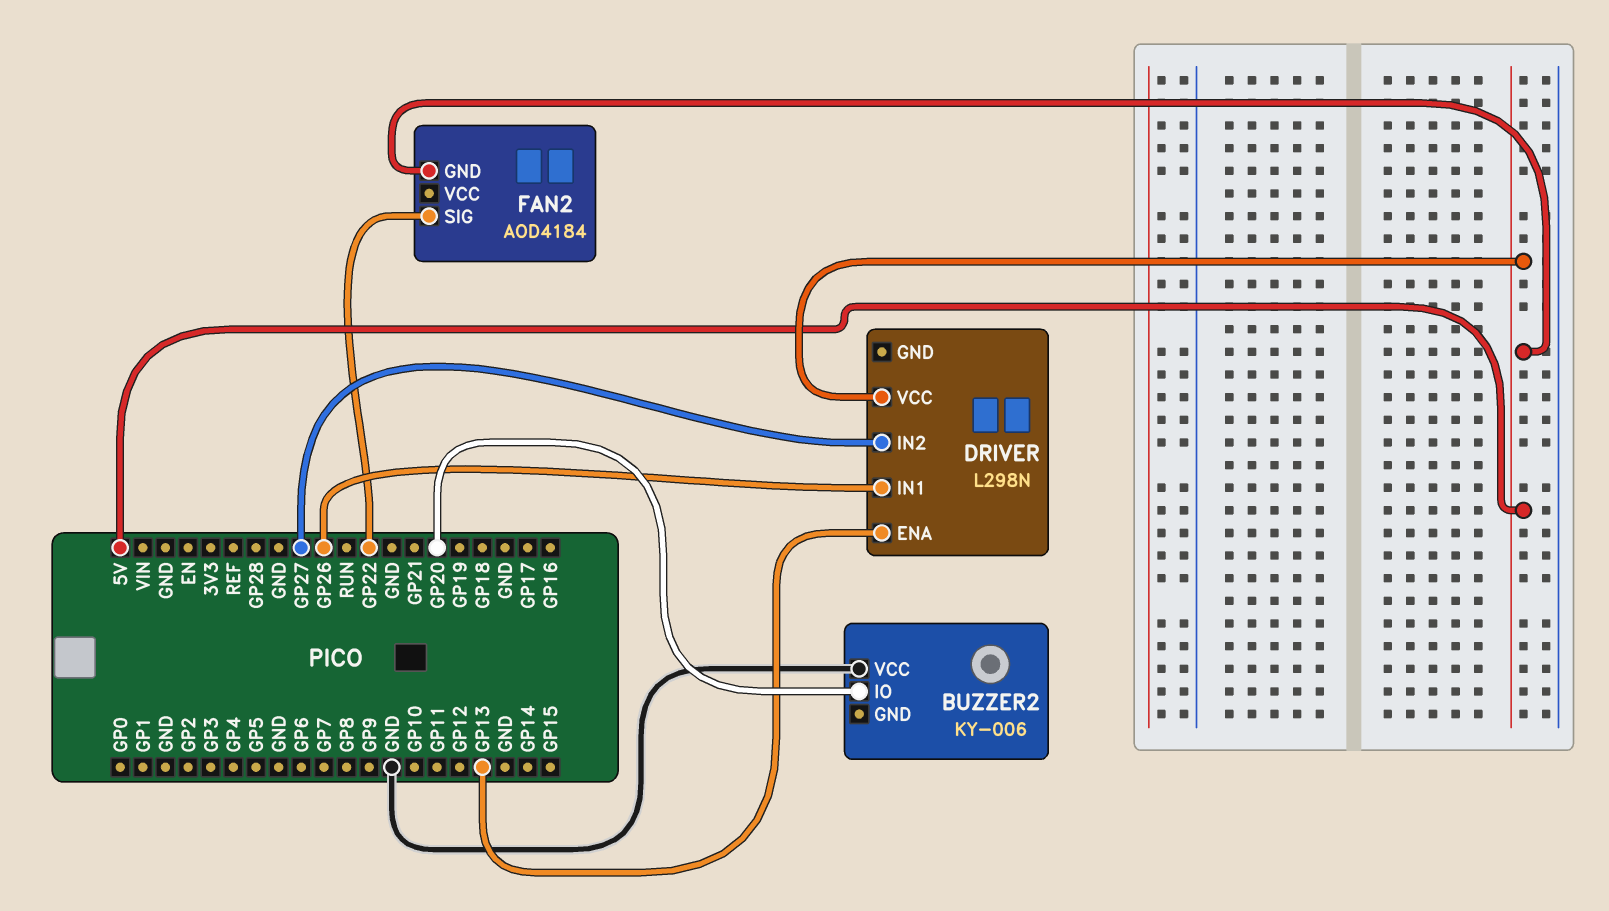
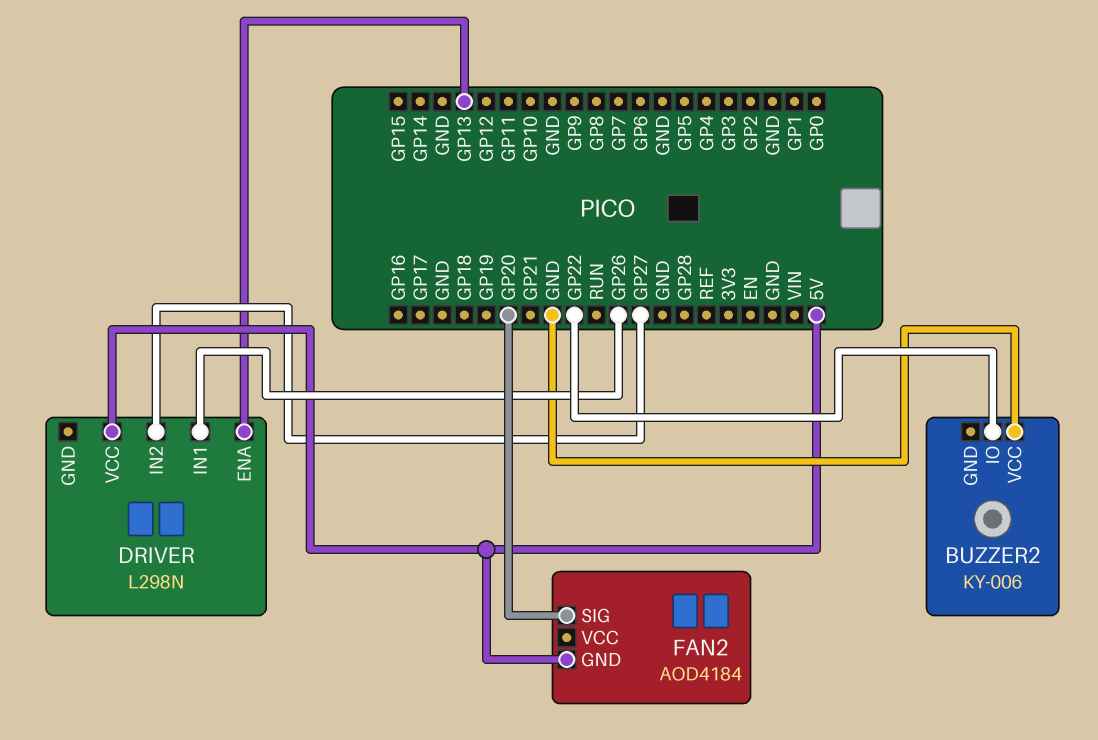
BUZZER2 pin IO: GP20 -> GP22
FAN2 pin SIG: GP22 -> GP20

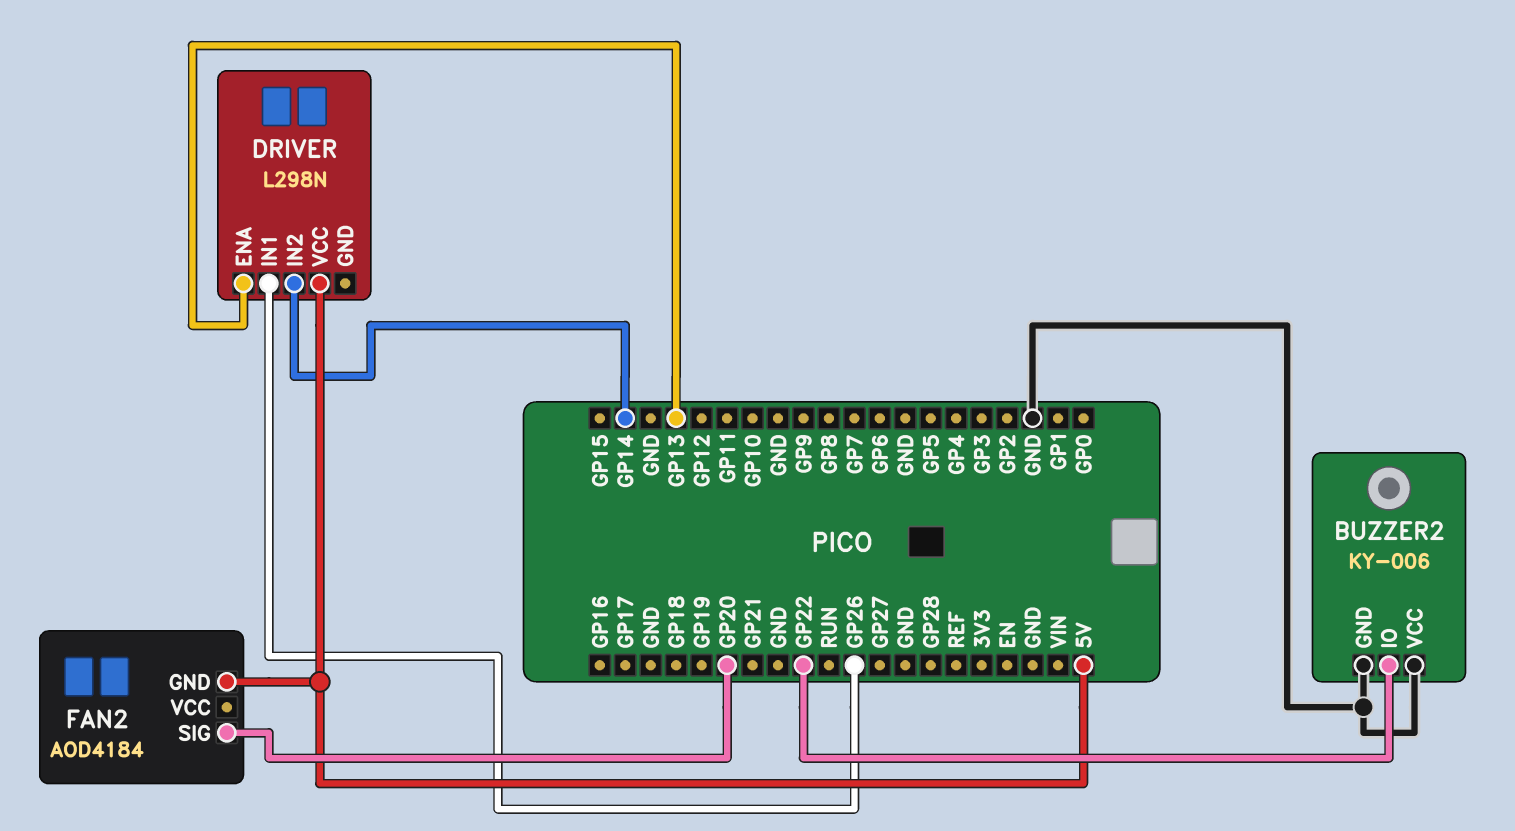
BUZZER2 pin GND: none -> GND
DRIVER pin IN2: GP27 -> GP14

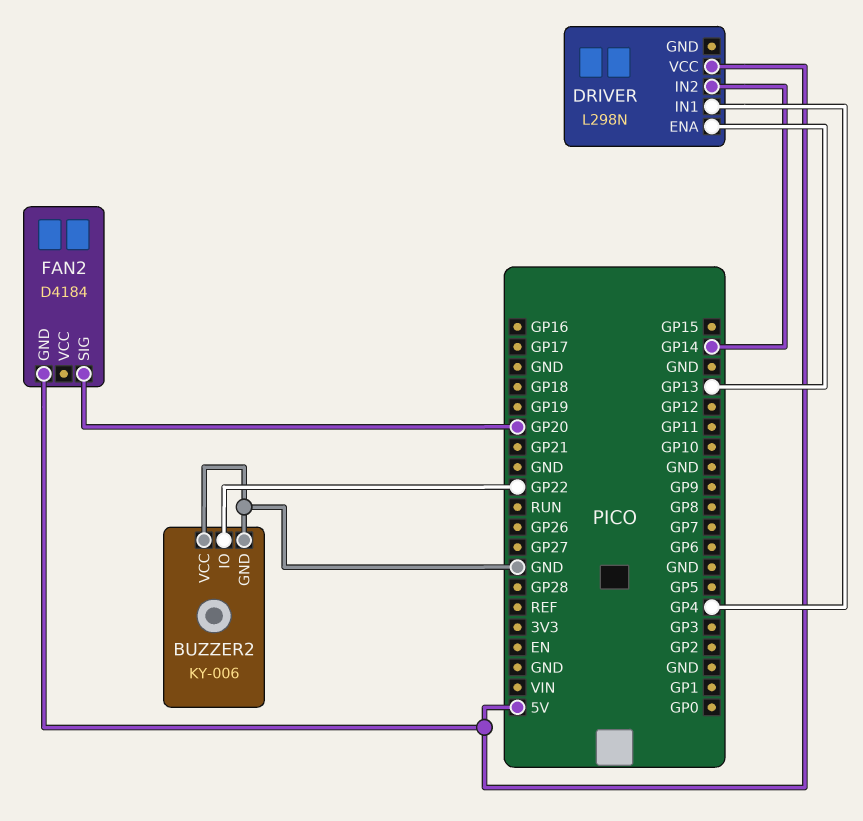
DRIVER pin IN1: GP26 -> GP4
FAN2: AOD4184 -> D4184

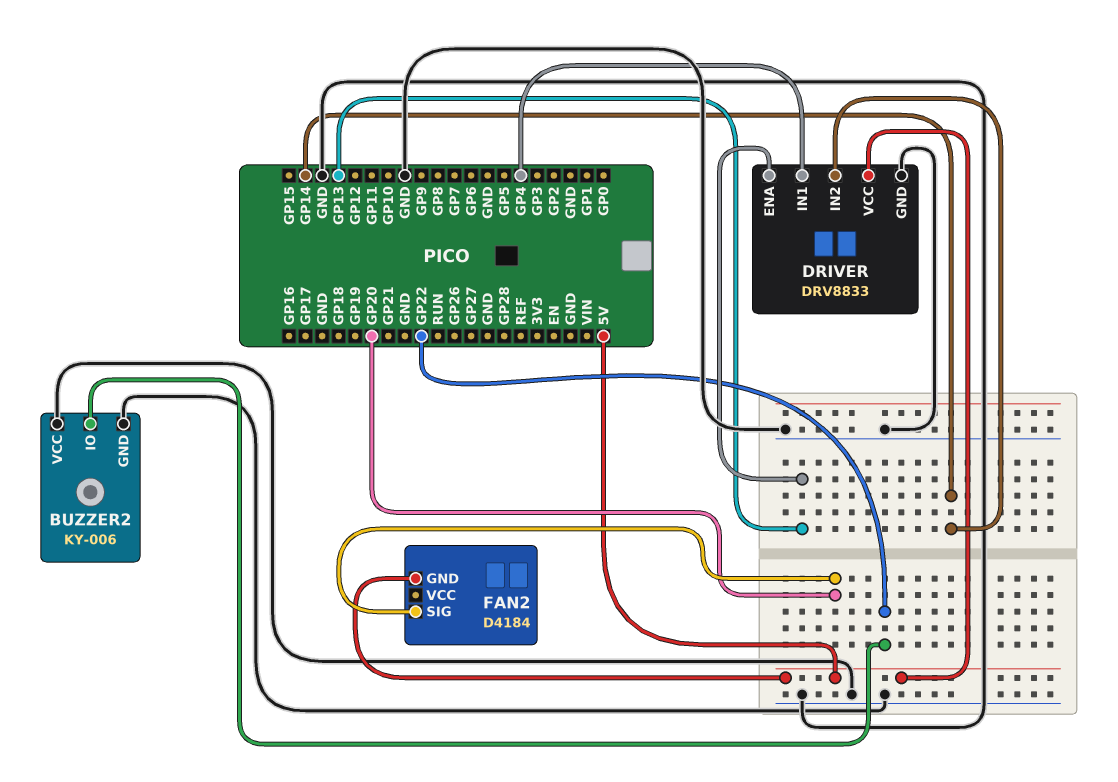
DRIVER: L298N -> DRV8833
DRIVER pin GND: none -> GND

